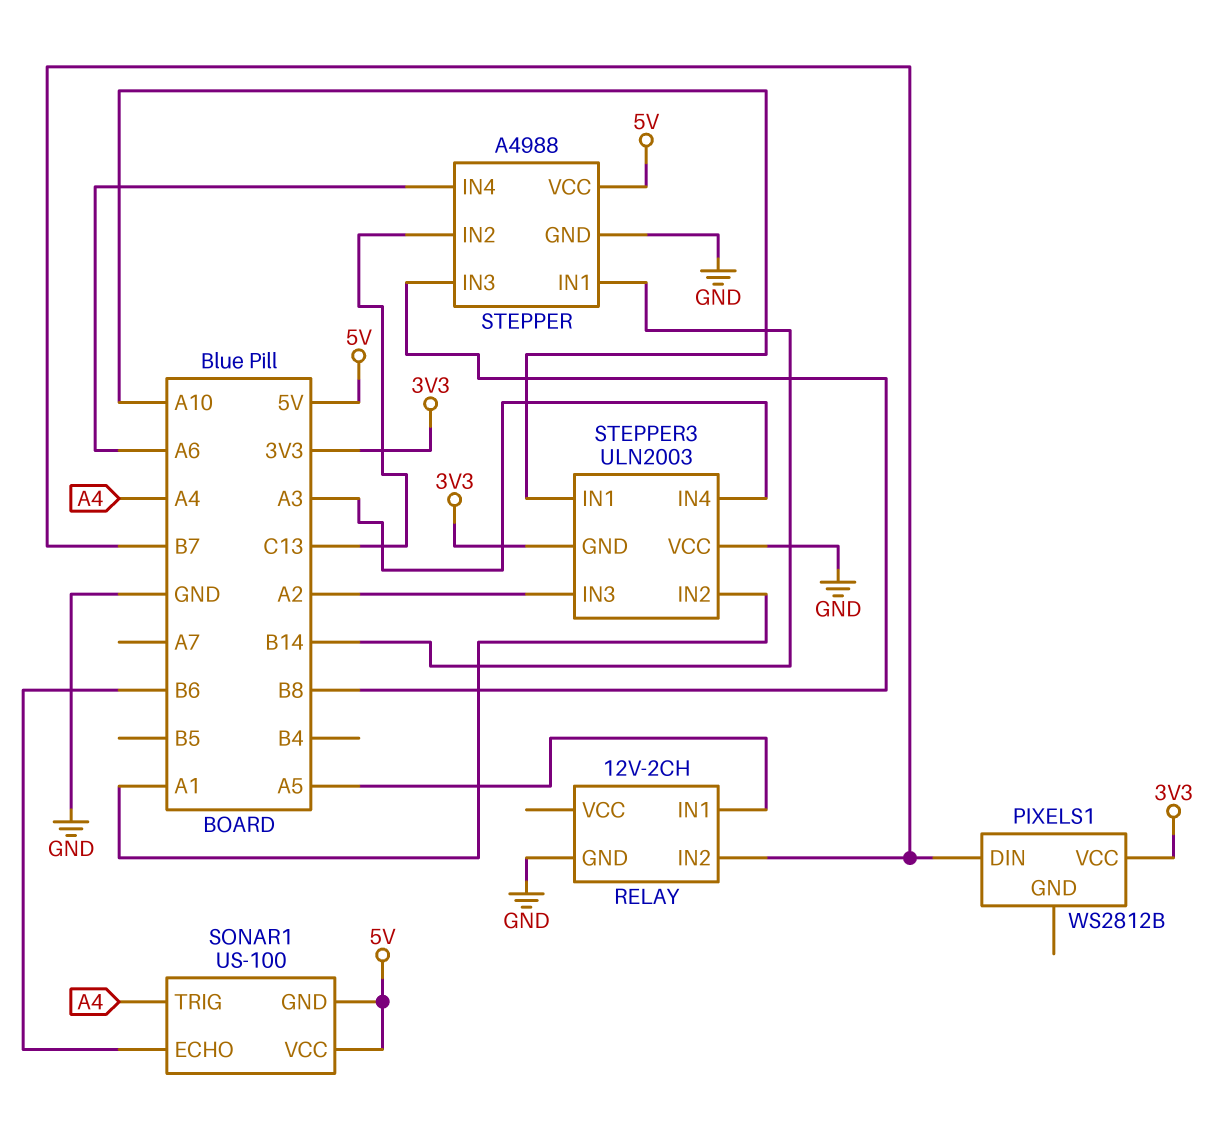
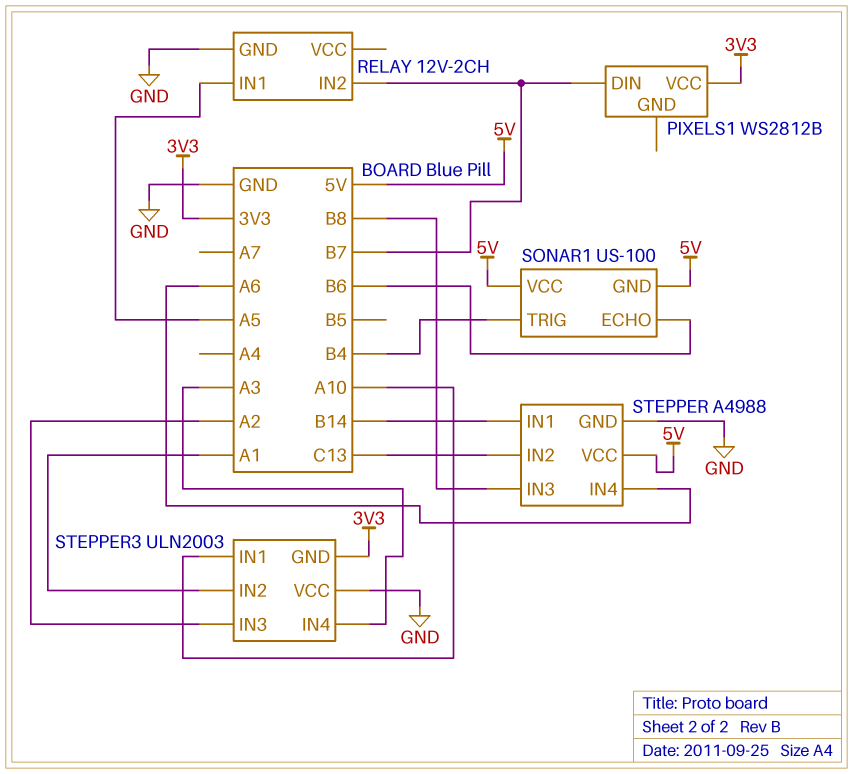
SONAR1 pin TRIG: A4 -> B4

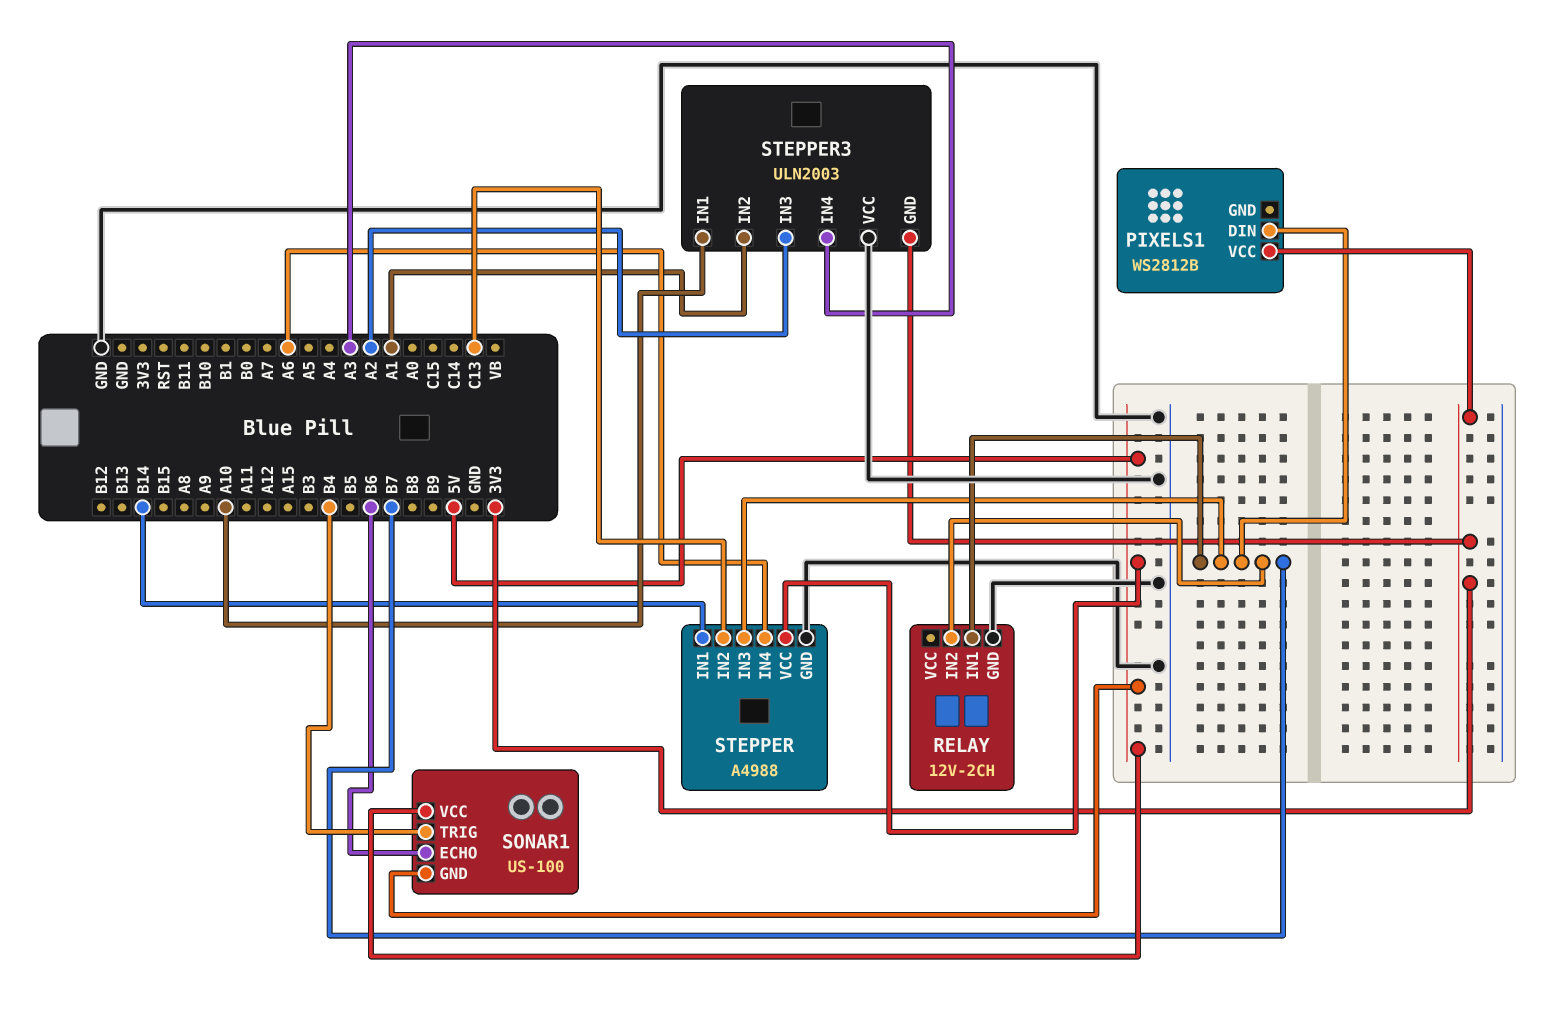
RELAY pin IN1: A5 -> B7
STEPPER pin IN3: B8 -> B7

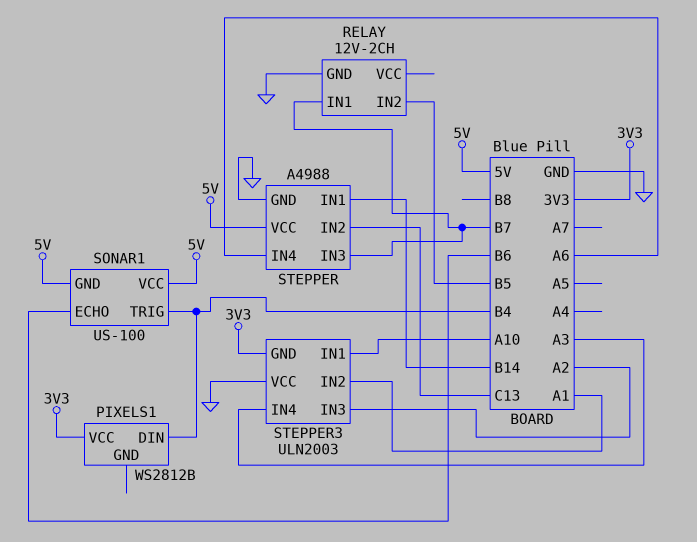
PIXELS1 pin DIN: B7 -> B4
RELAY pin IN2: B7 -> B5

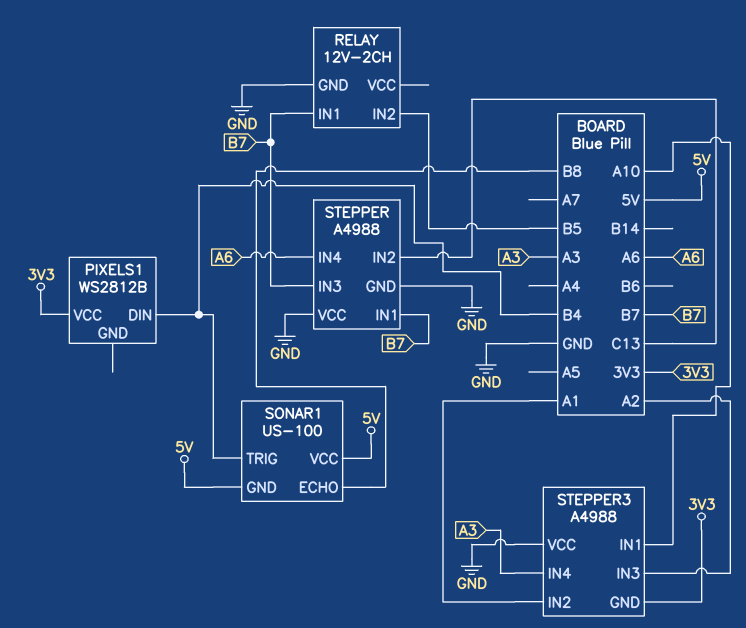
SONAR1 pin ECHO: B6 -> B8
STEPPER pin IN1: B14 -> B7
STEPPER pin VCC: 5V -> GND
STEPPER3: ULN2003 -> A4988

